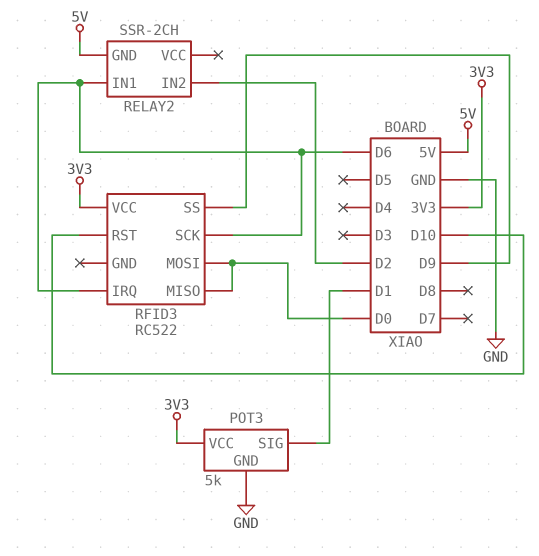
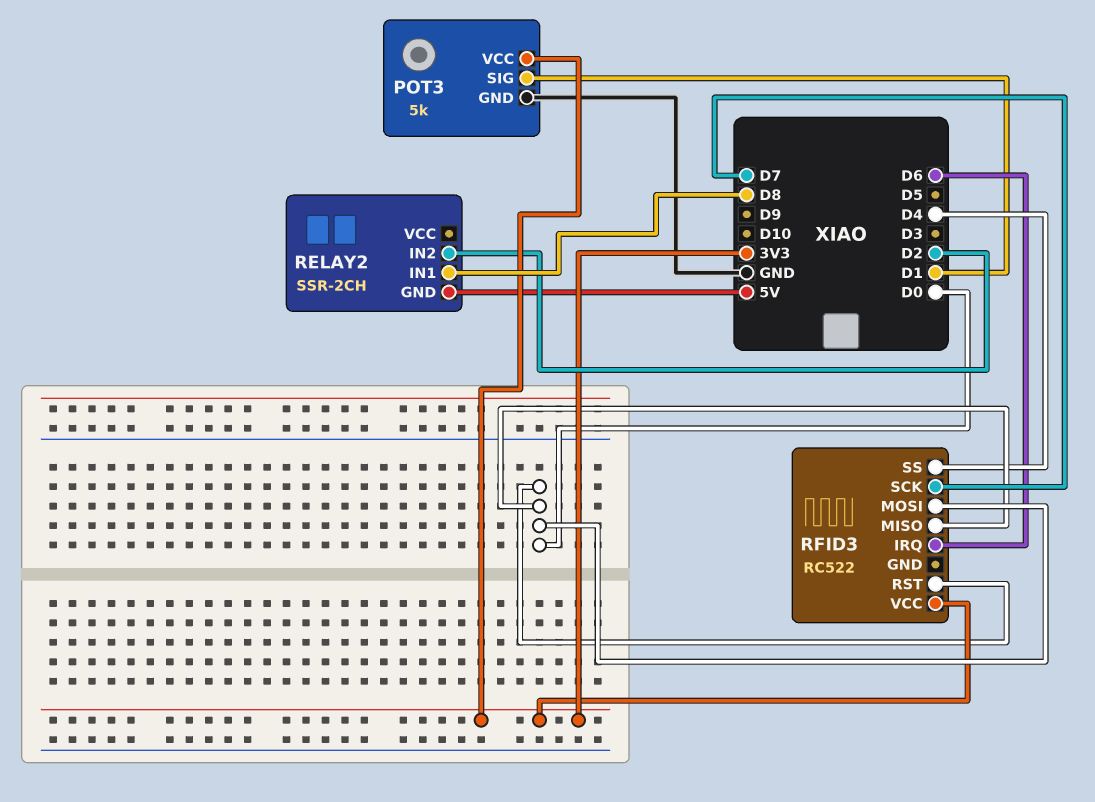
RELAY2 pin IN1: D6 -> D8
RFID3 pin RST: D10 -> D0
RFID3 pin SCK: D6 -> D7
RFID3 pin SS: D9 -> D4

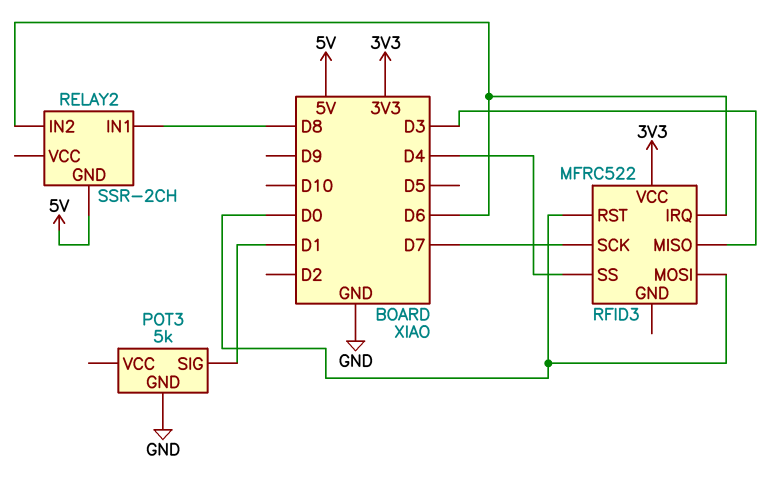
POT3 pin VCC: 3V3 -> none
RELAY2 pin IN2: D2 -> D6
RFID3: RC522 -> MFRC522
RFID3 pin MISO: D0 -> D3

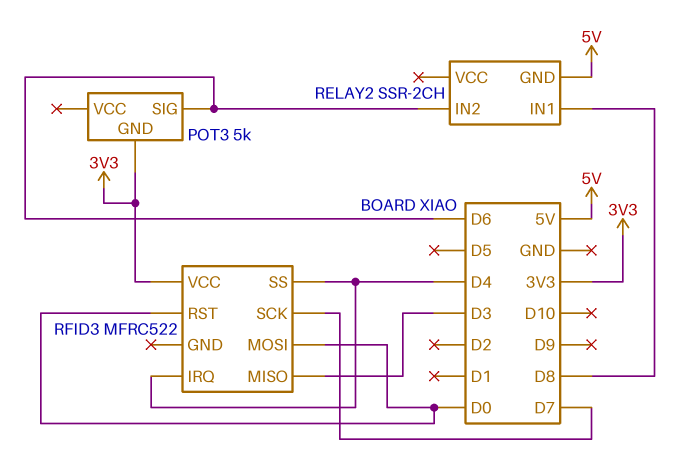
POT3 pin GND: GND -> 3V3
POT3 pin SIG: D1 -> D6
RFID3 pin IRQ: D6 -> D4

